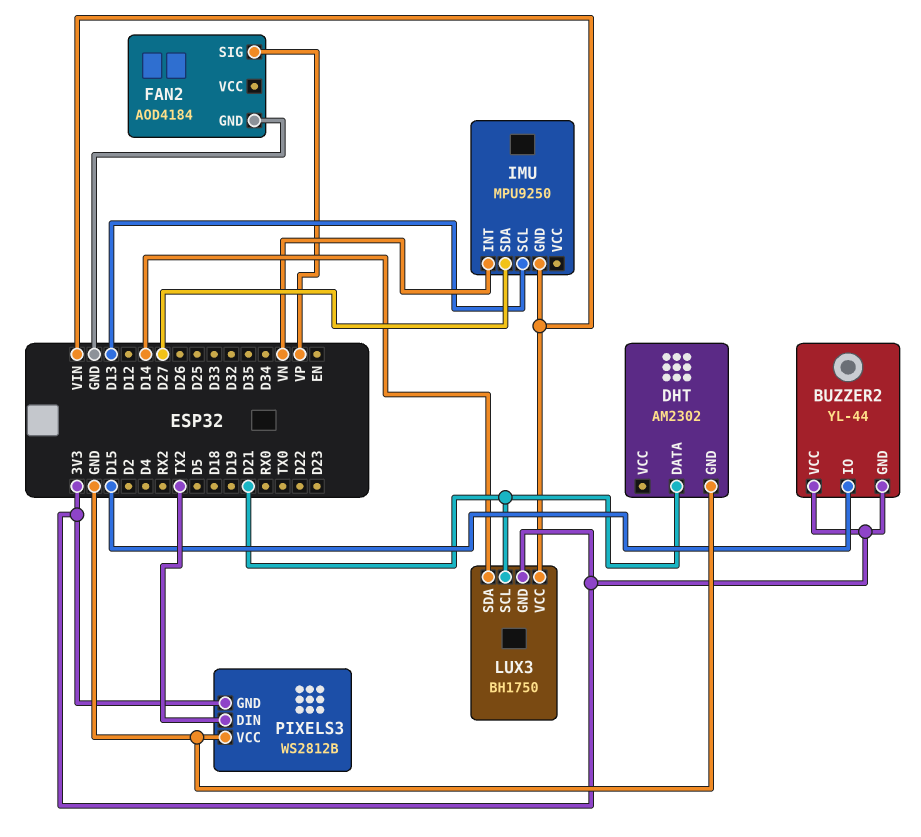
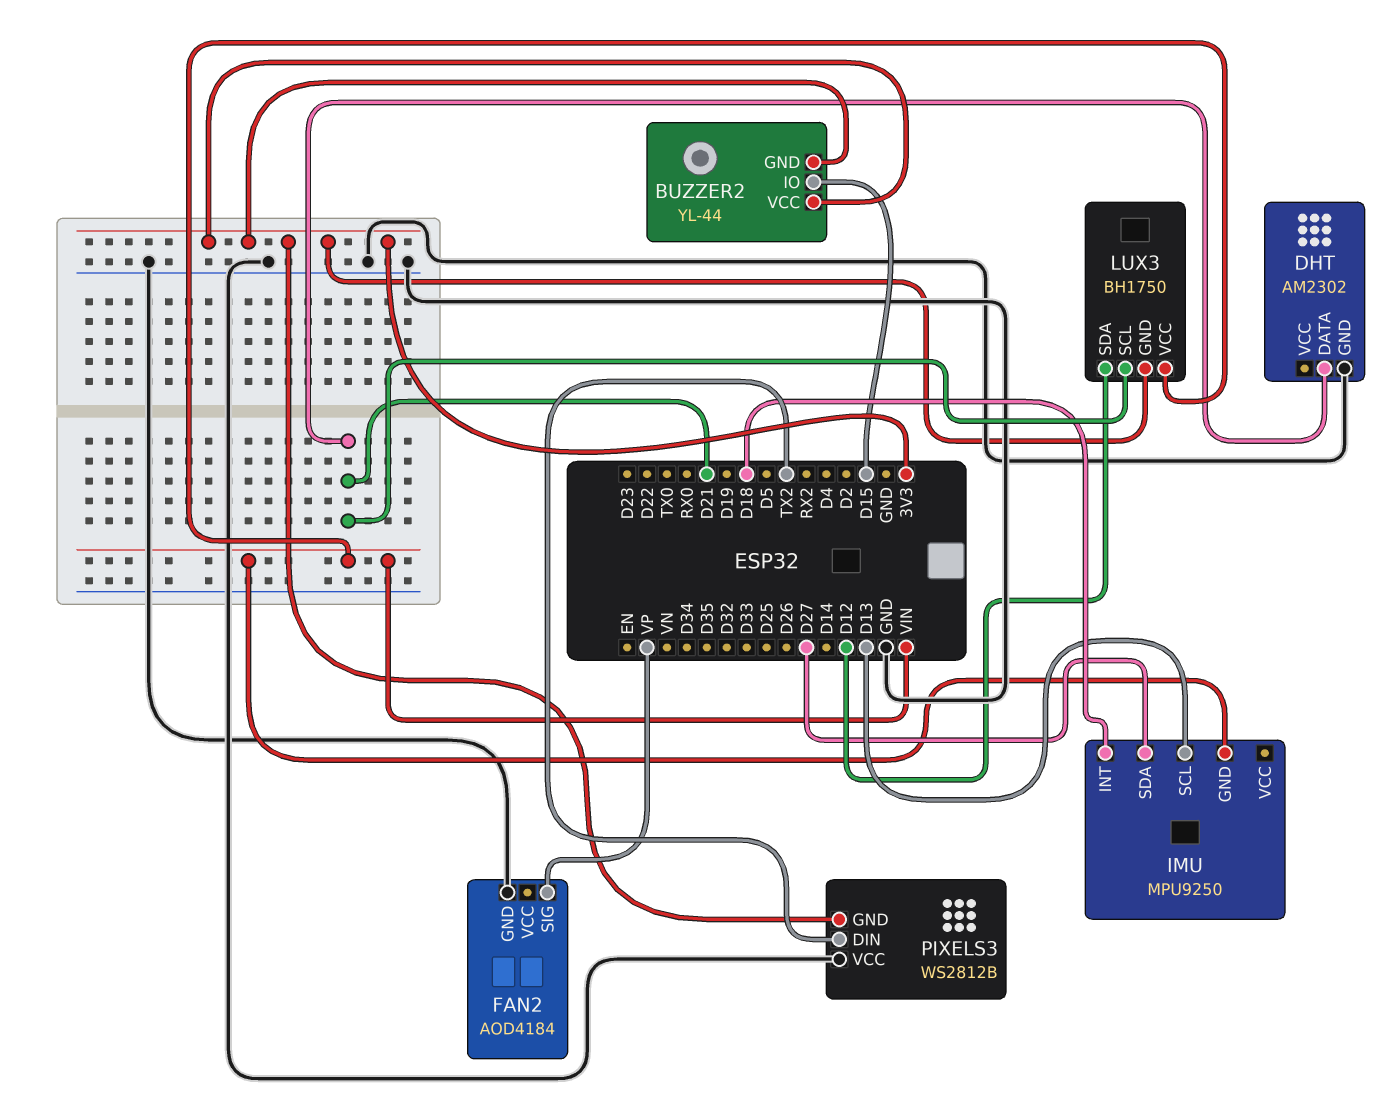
IMU pin INT: VN -> D18
LUX3 pin SDA: D14 -> D12

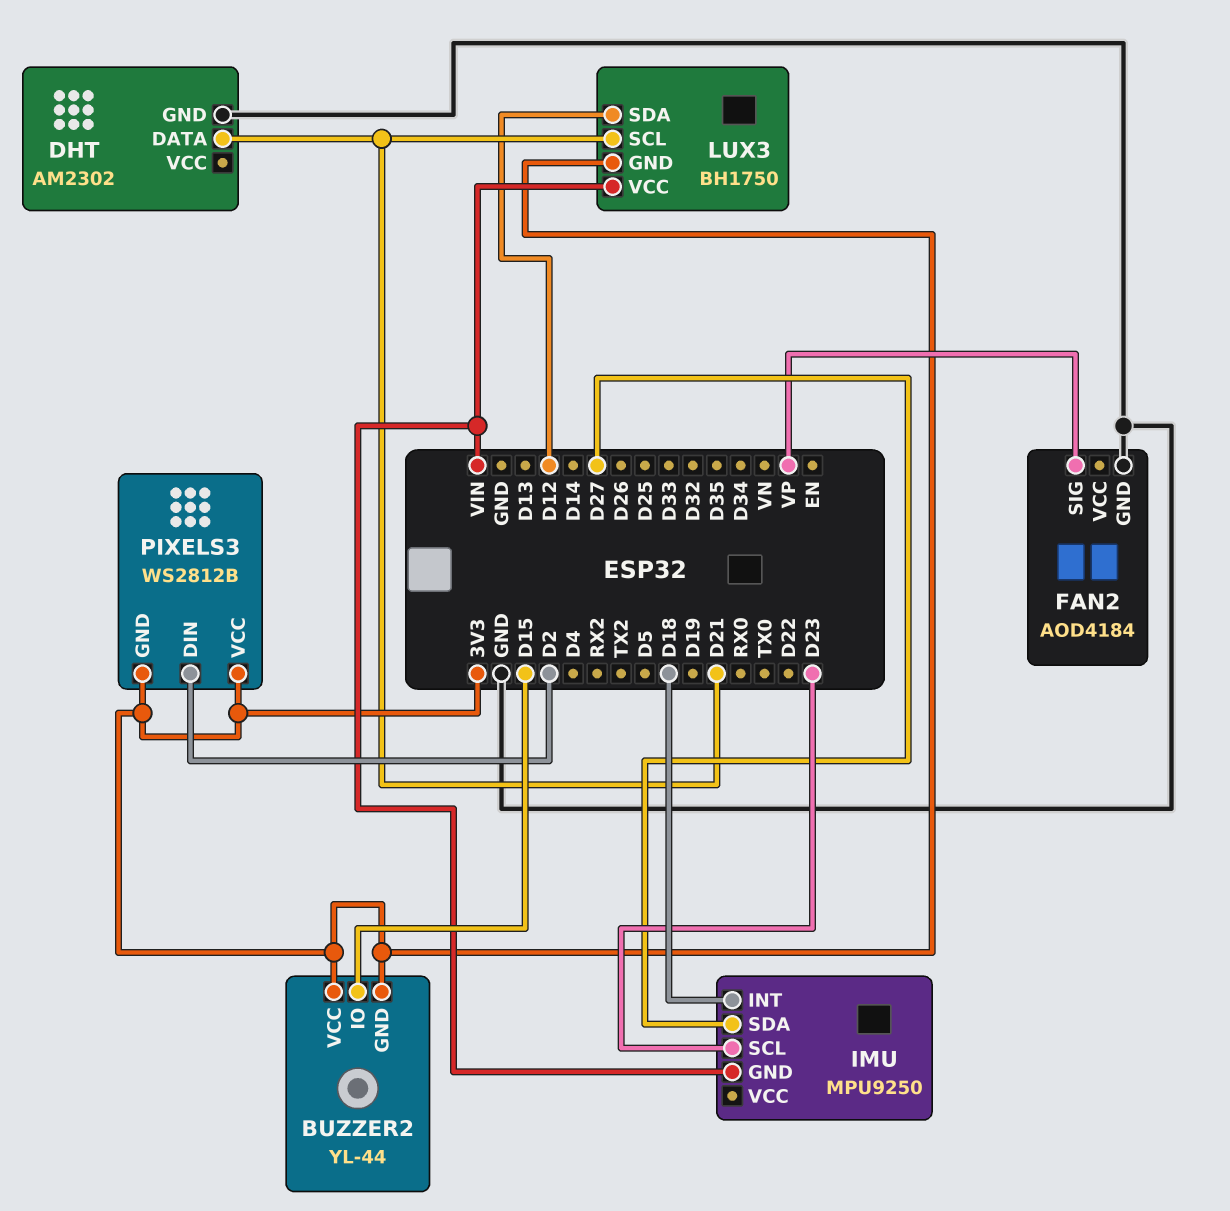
IMU pin SCL: D13 -> D23
PIXELS3 pin DIN: TX2 -> D2
PIXELS3 pin VCC: GND -> 3V3

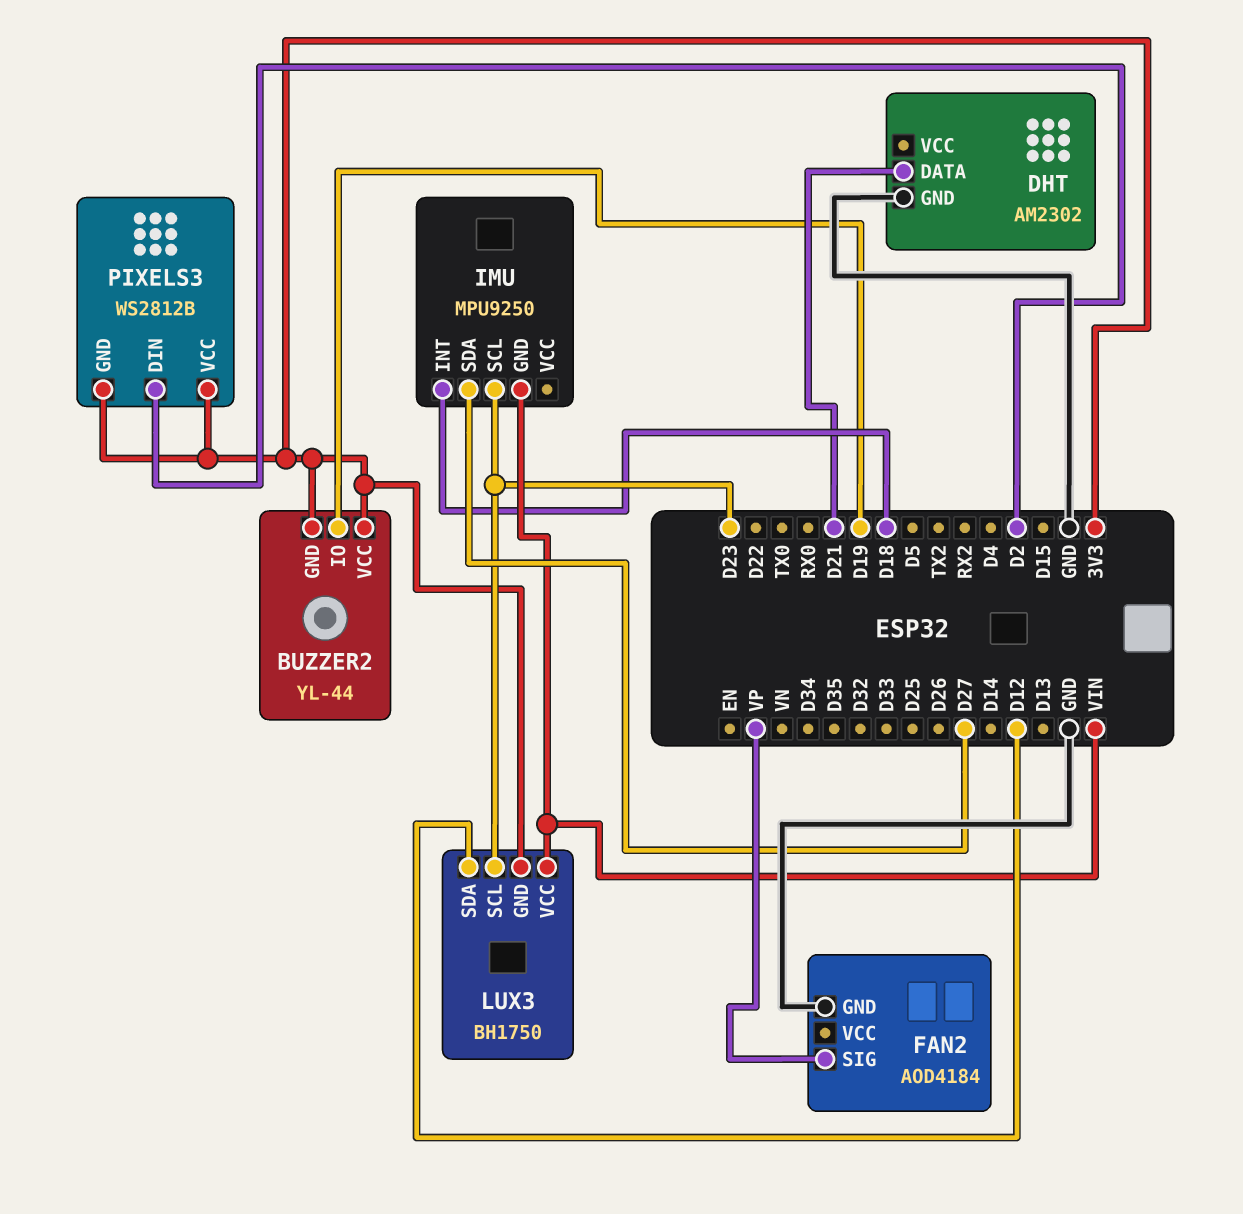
BUZZER2 pin IO: D15 -> D19
LUX3 pin SCL: D21 -> D23

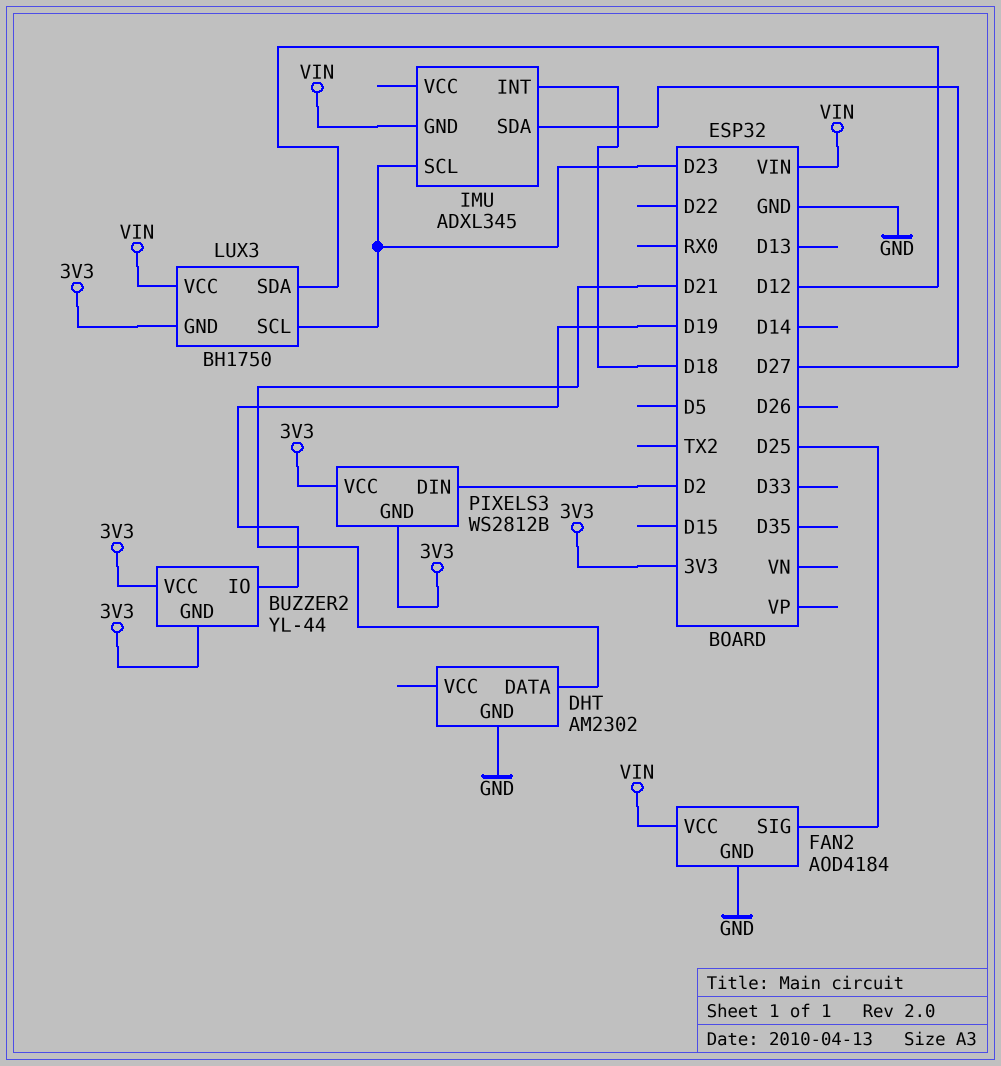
FAN2 pin SIG: VP -> D25
FAN2 pin VCC: none -> VIN
IMU: MPU9250 -> ADXL345

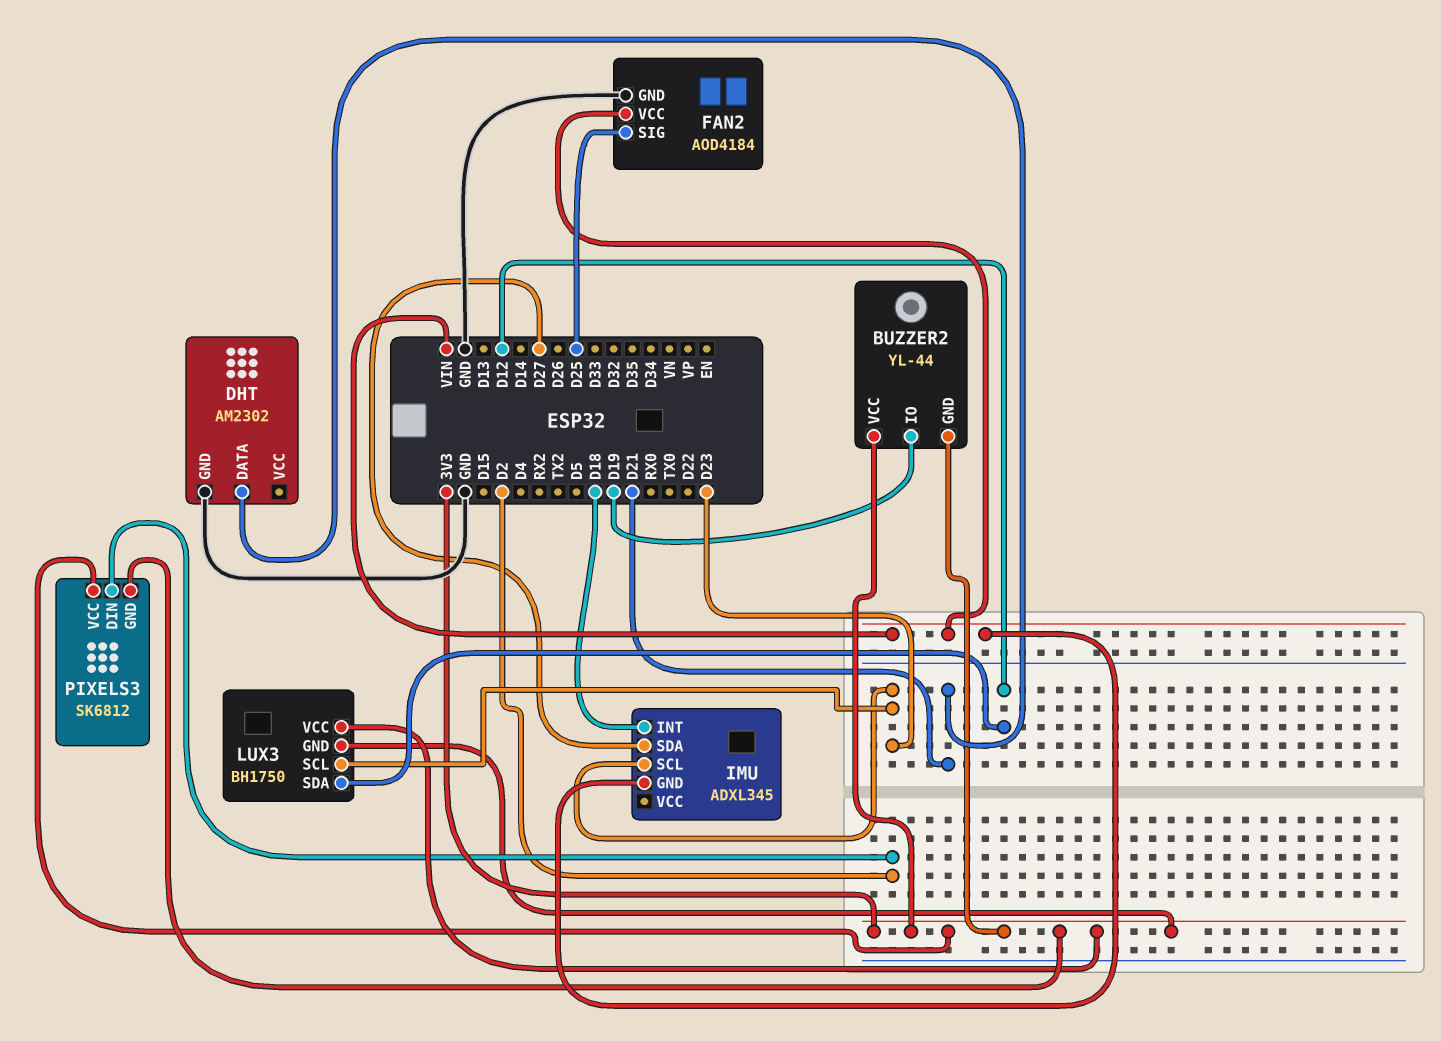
LUX3 pin VCC: VIN -> 3V3
PIXELS3: WS2812B -> SK6812

